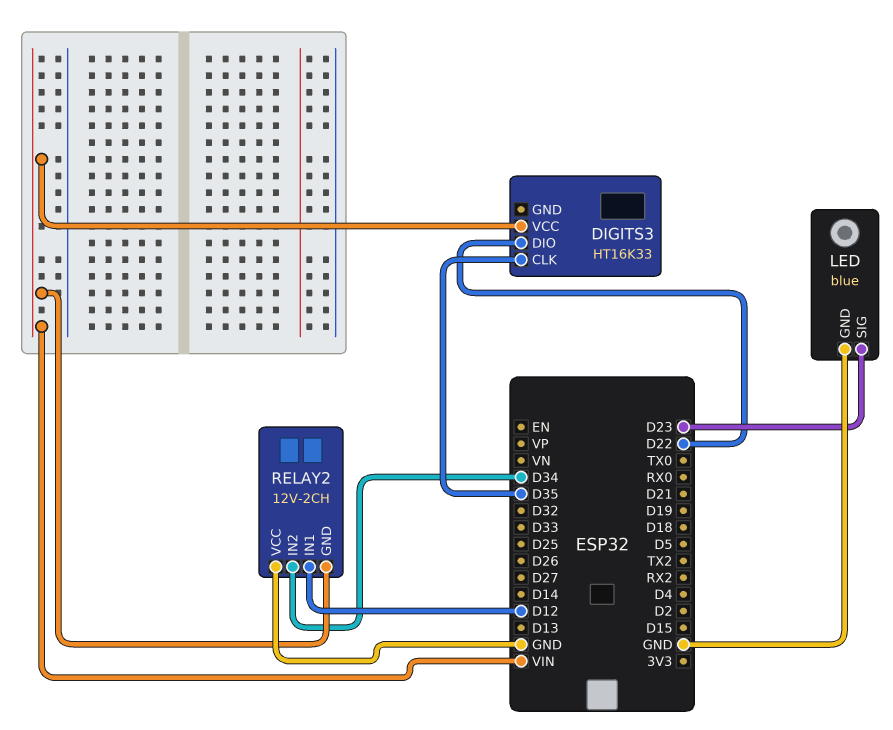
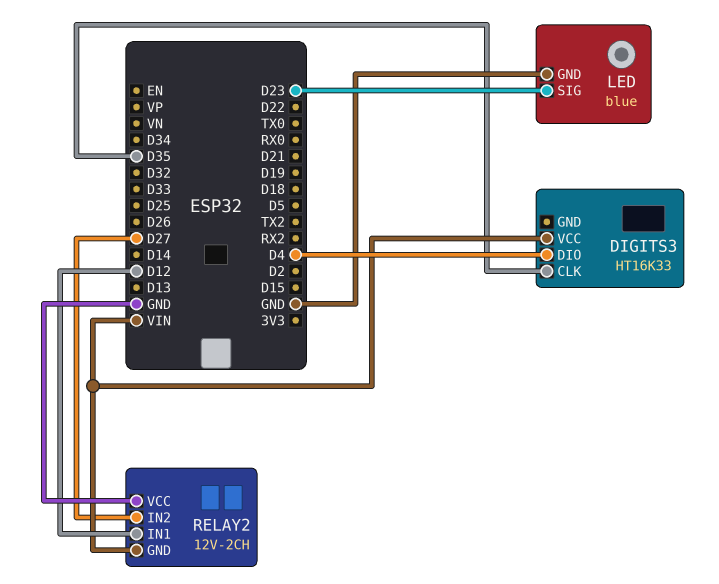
DIGITS3 pin DIO: D22 -> D4
RELAY2 pin IN2: D34 -> D27

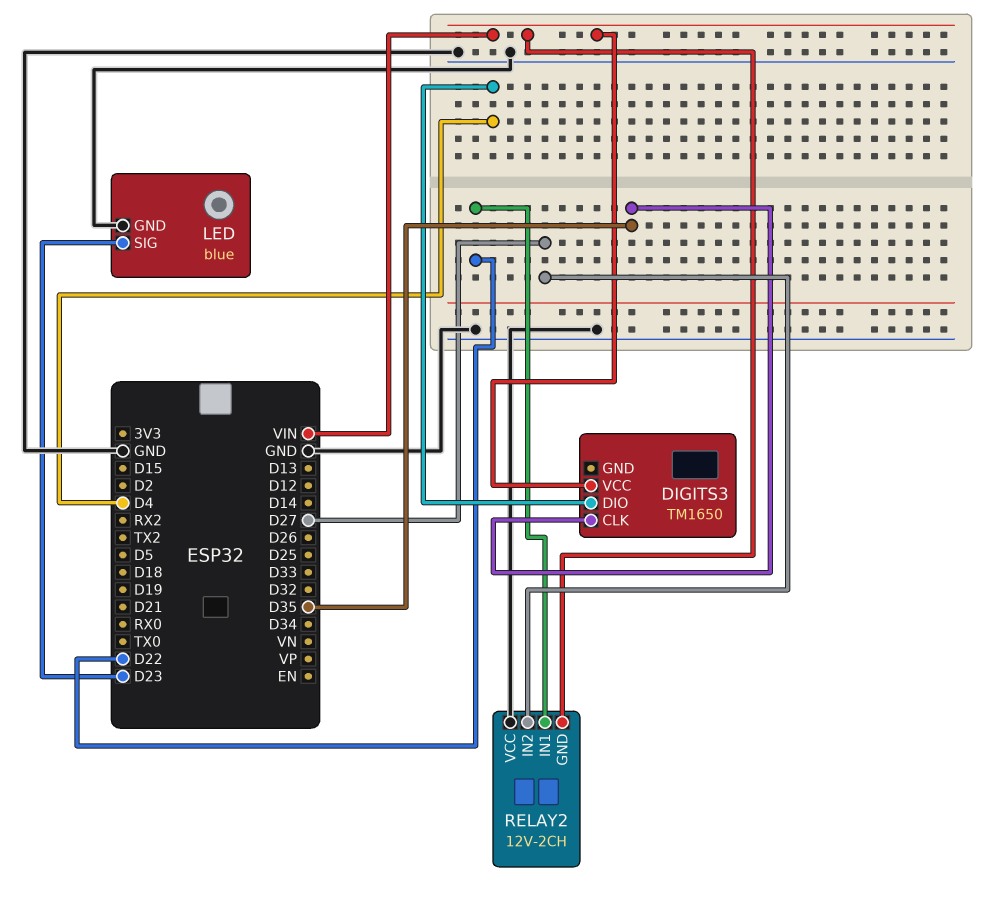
DIGITS3: HT16K33 -> TM1650
RELAY2 pin IN1: D12 -> D22

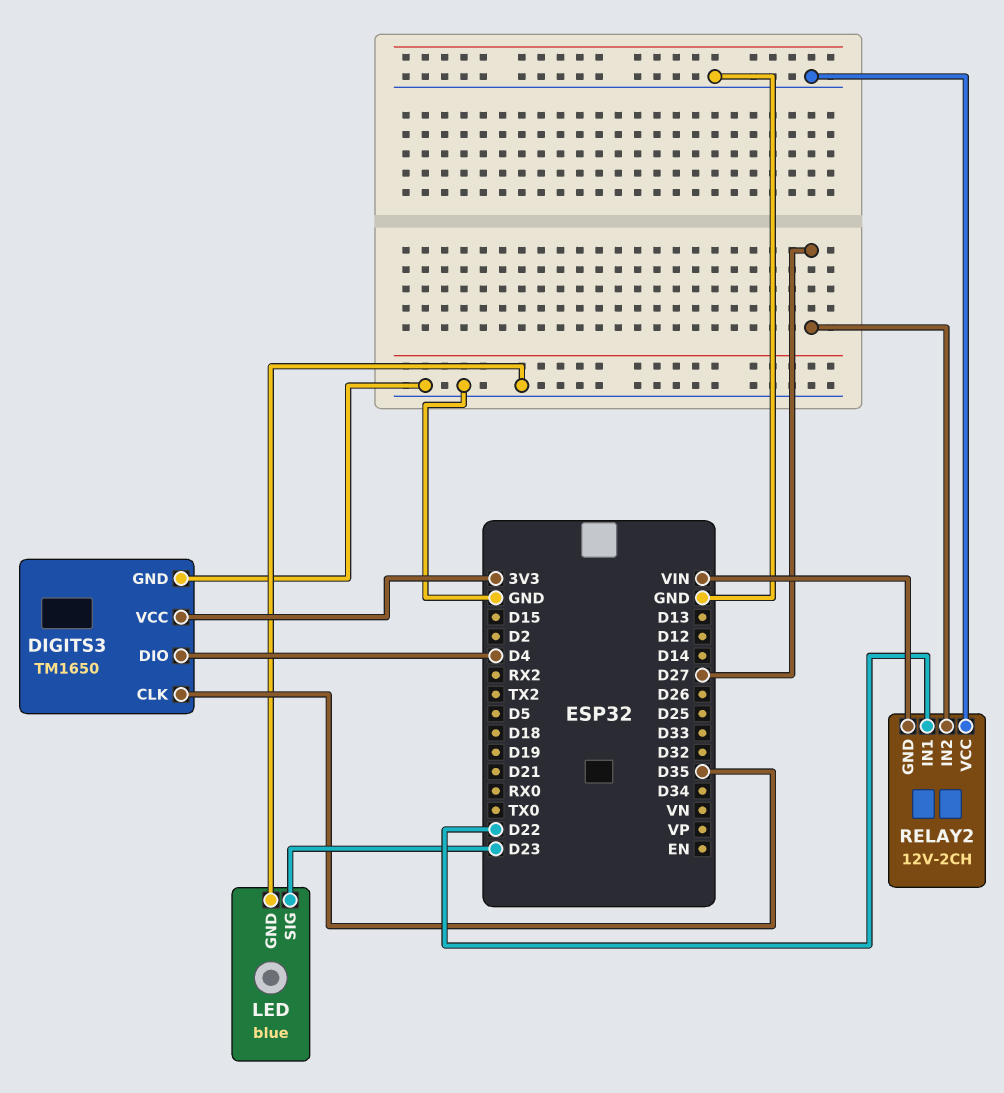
DIGITS3 pin GND: none -> GND
DIGITS3 pin VCC: VIN -> 3V3

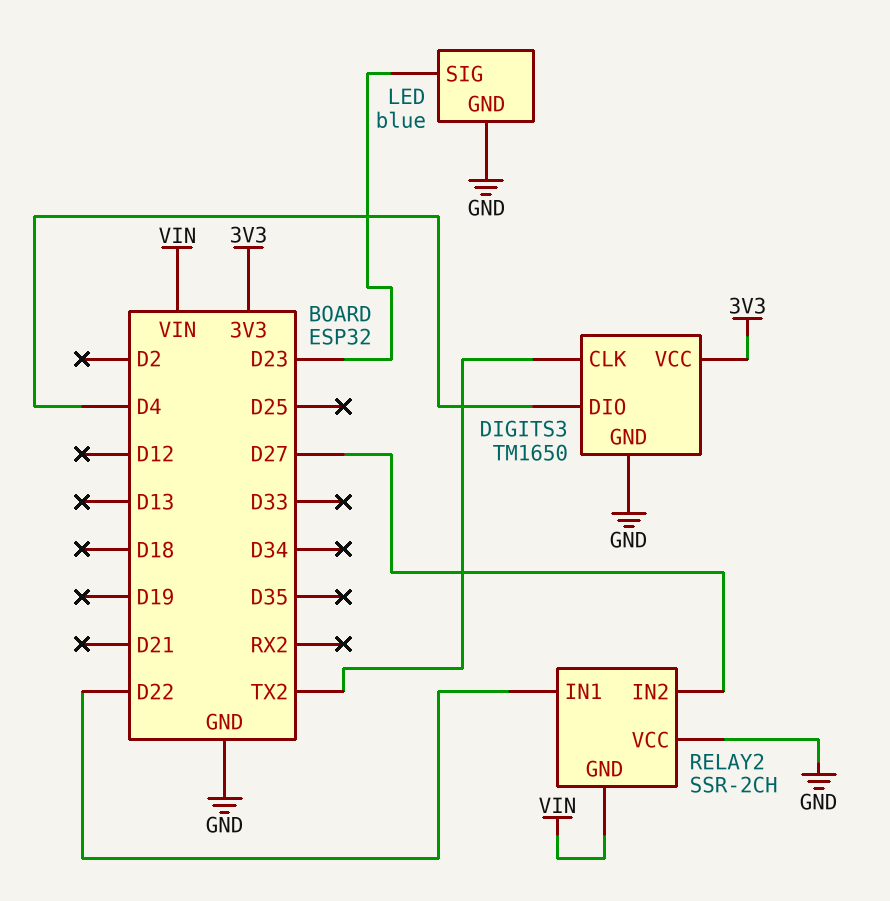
DIGITS3 pin CLK: D35 -> TX2
RELAY2: 12V-2CH -> SSR-2CH

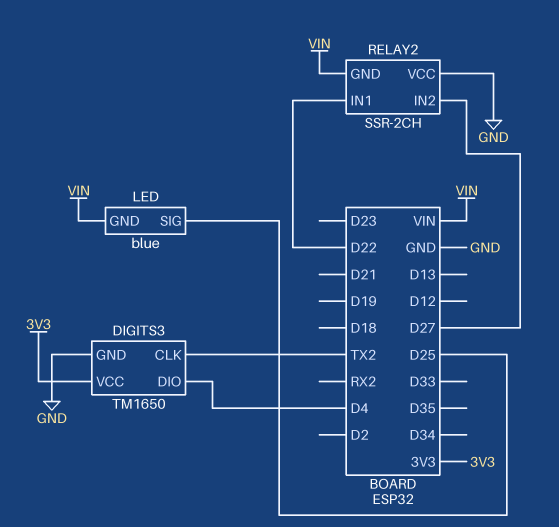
LED pin GND: GND -> VIN
LED pin SIG: D23 -> D25

